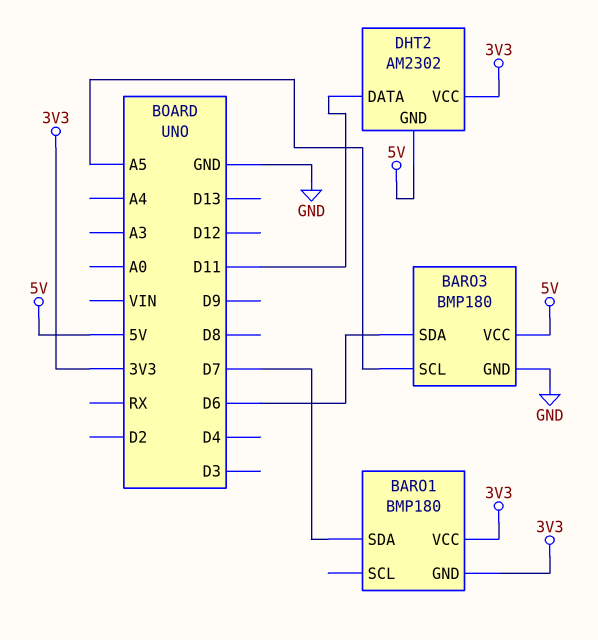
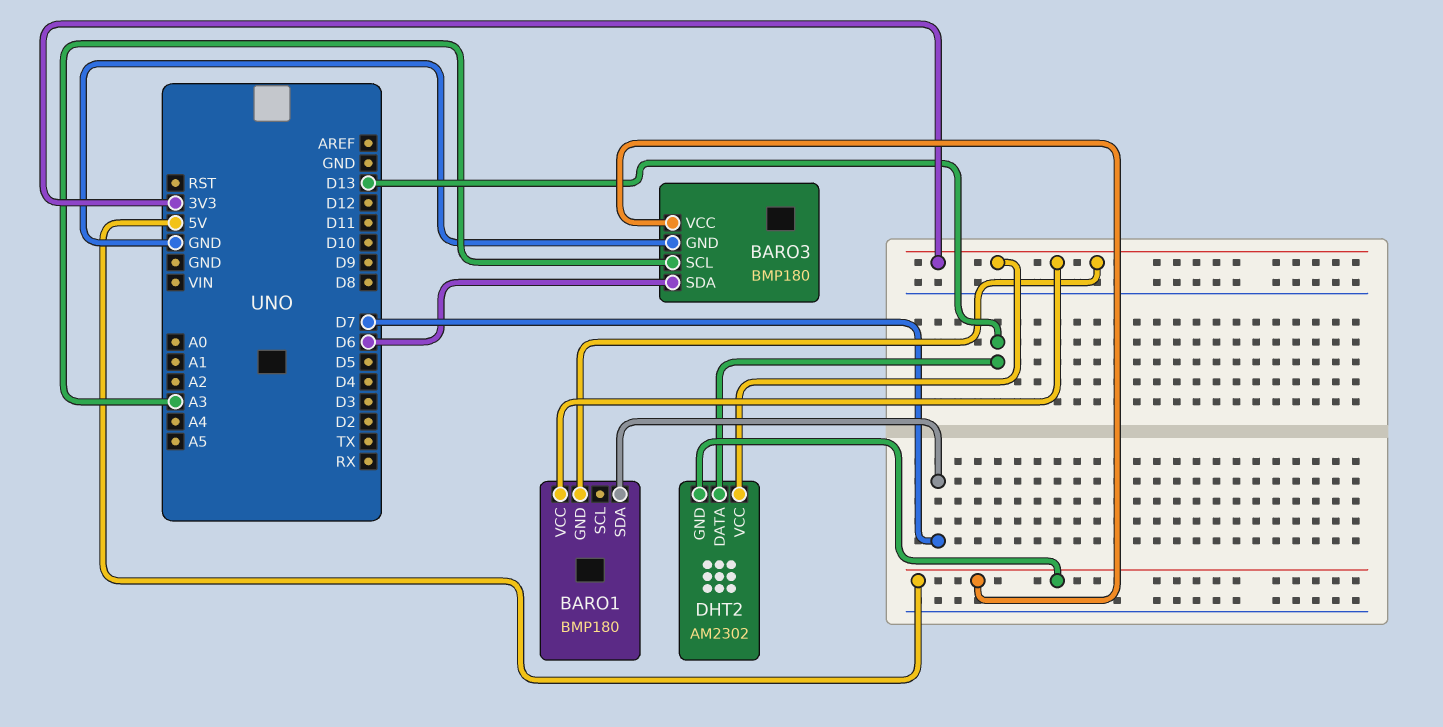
BARO3 pin SCL: A5 -> A3
DHT2 pin DATA: D11 -> D13

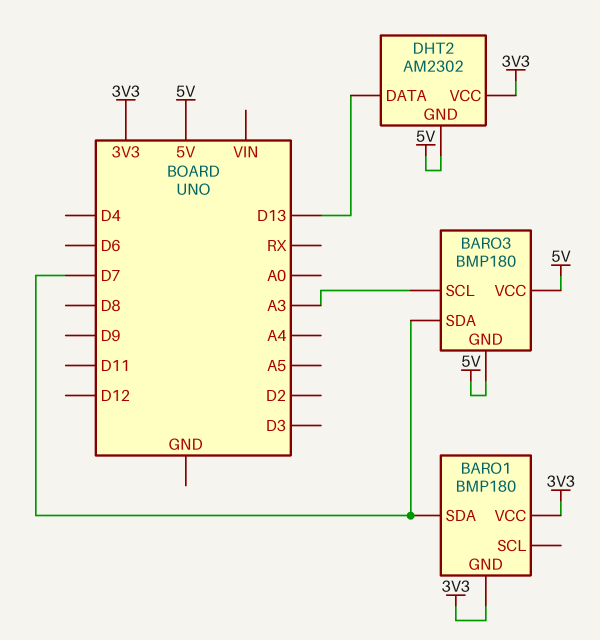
BARO3 pin GND: GND -> 5V
BARO3 pin SDA: D6 -> D7

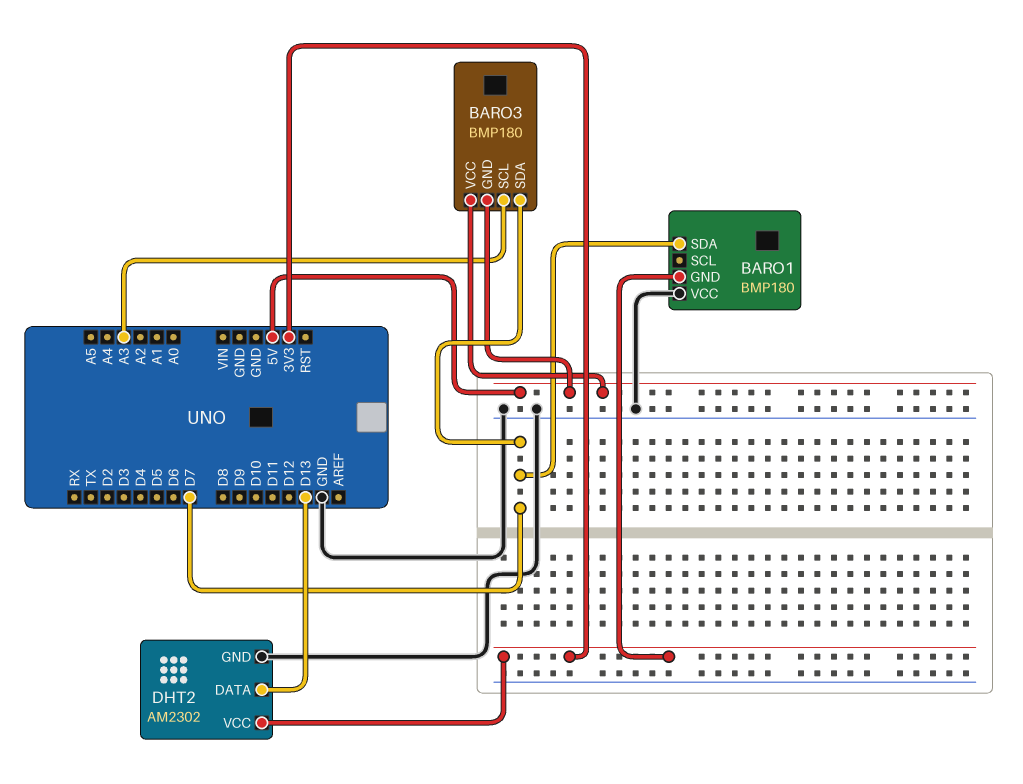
BARO1 pin VCC: 3V3 -> GND
DHT2 pin GND: 5V -> GND

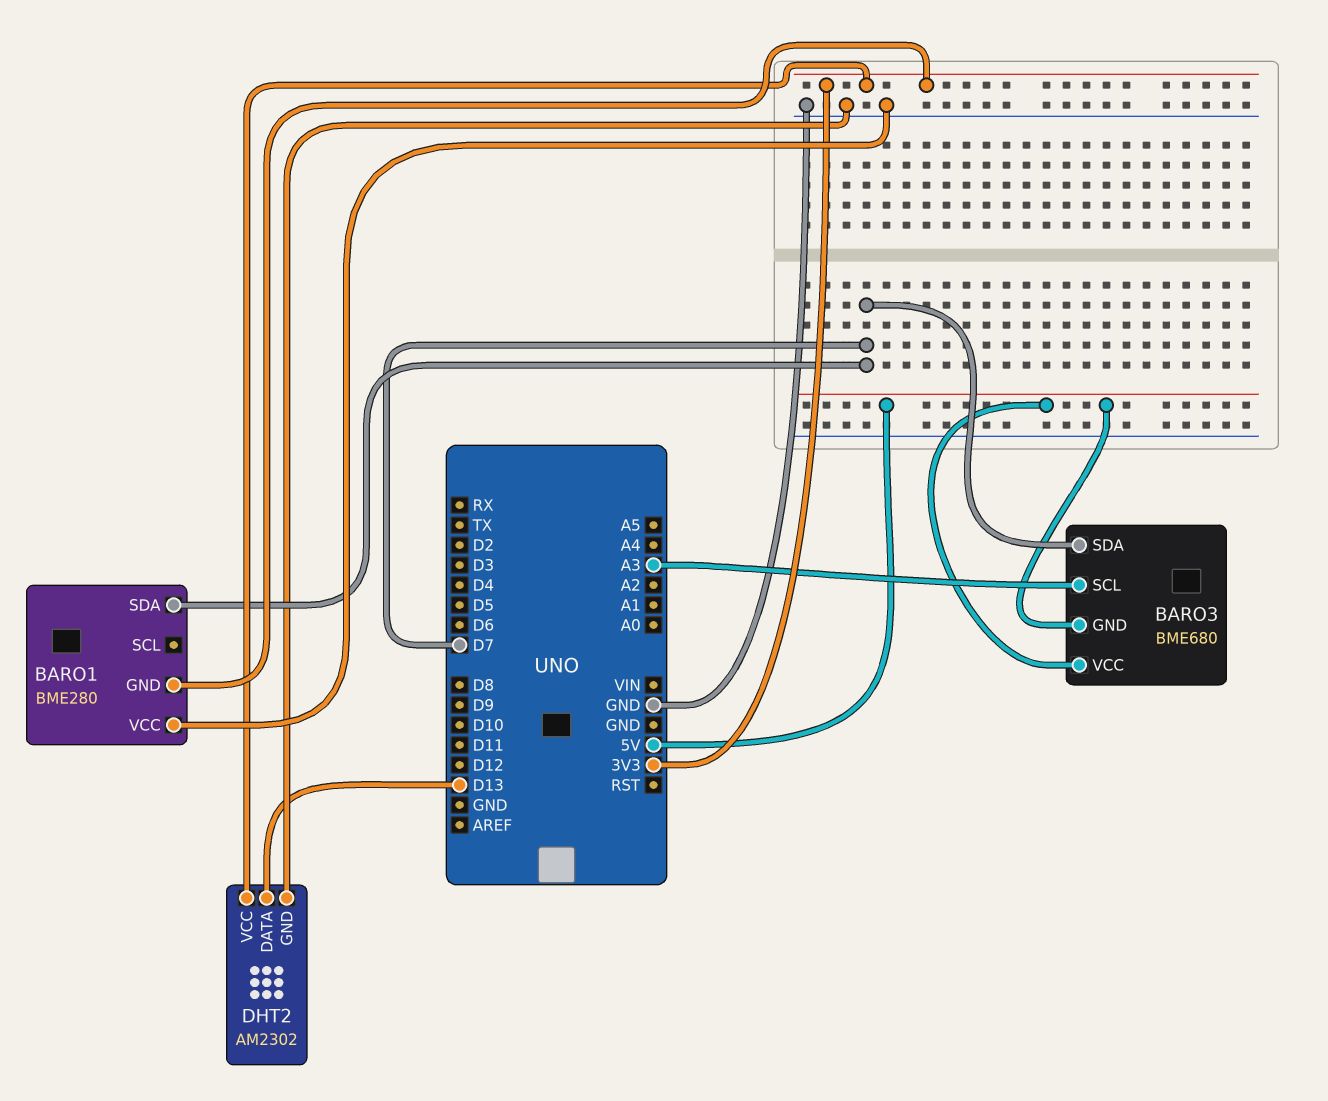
BARO1: BMP180 -> BME280
BARO3: BMP180 -> BME680

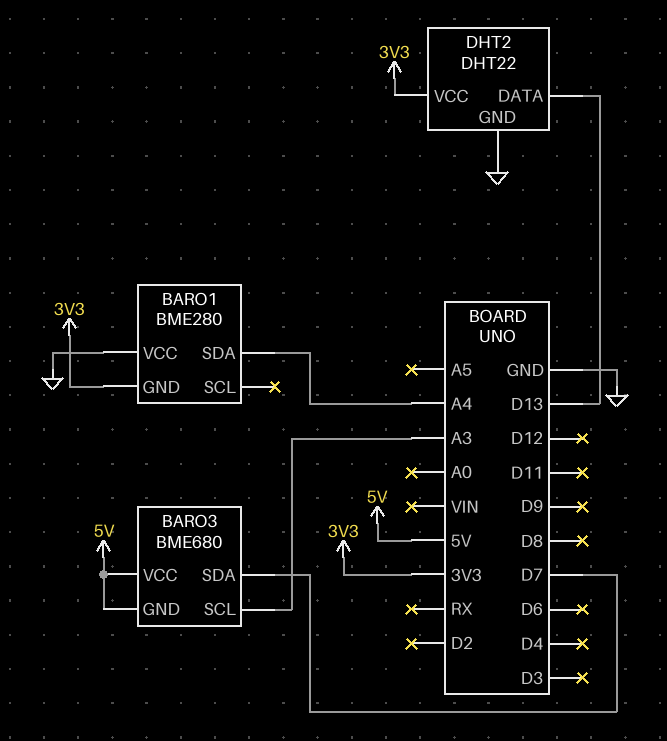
BARO1 pin SDA: D7 -> A4
DHT2: AM2302 -> DHT22

